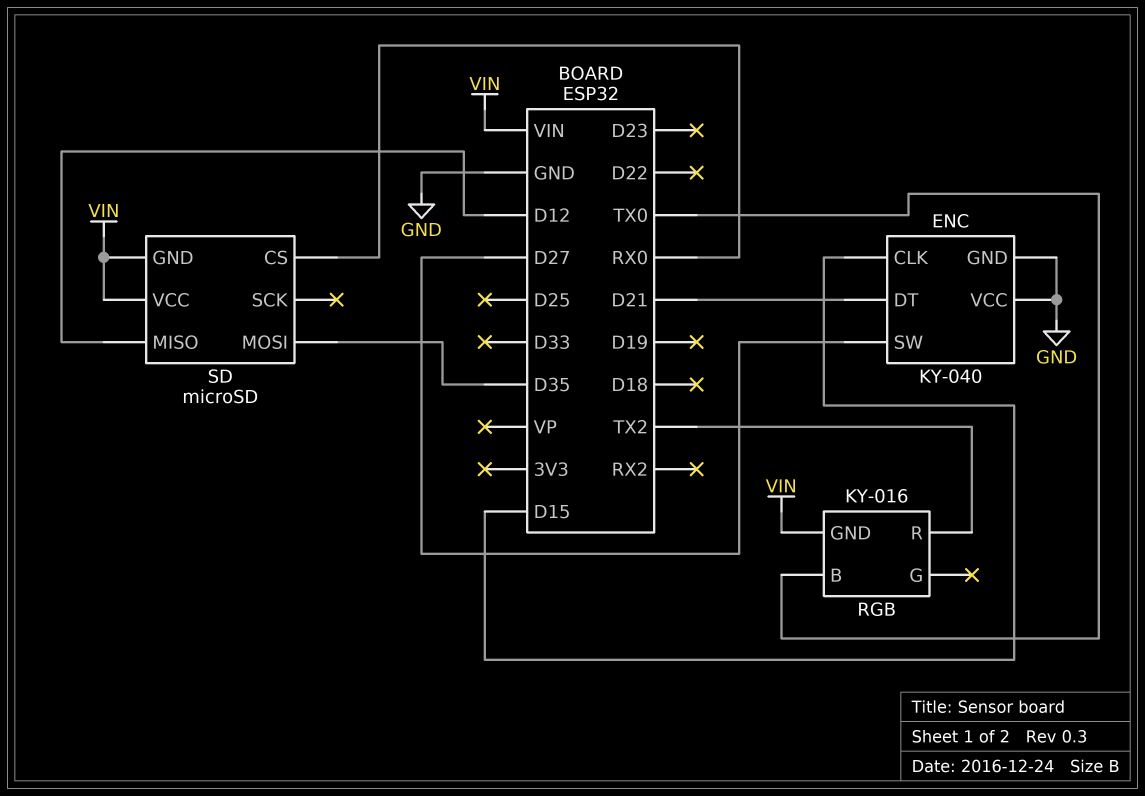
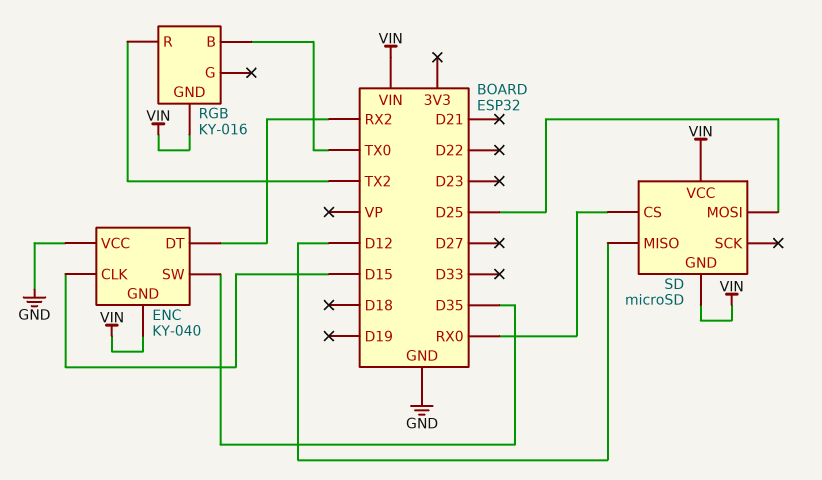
ENC pin DT: D21 -> RX2
ENC pin GND: GND -> VIN
ENC pin SW: D27 -> D35
SD pin MOSI: D35 -> D25

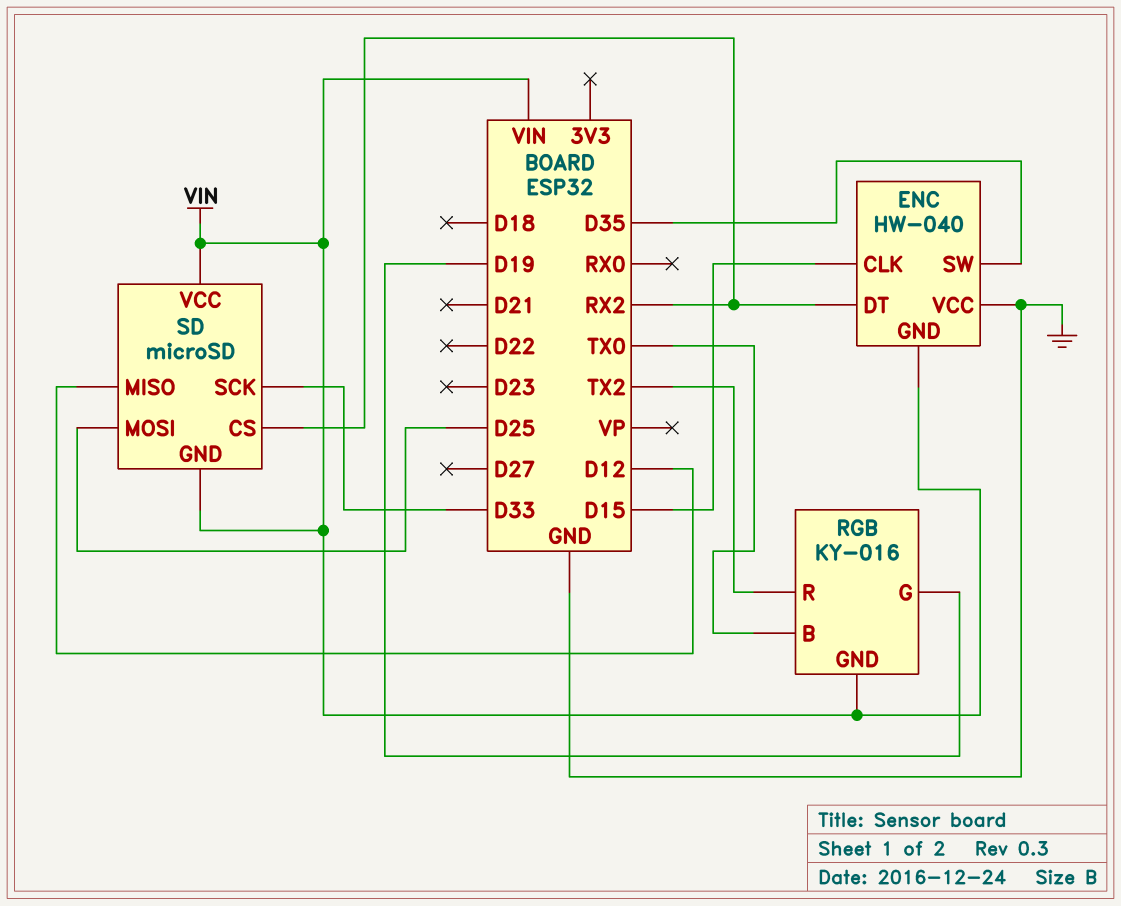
ENC: KY-040 -> HW-040
RGB pin G: none -> D19
SD pin CS: RX0 -> RX2
SD pin SCK: none -> D33

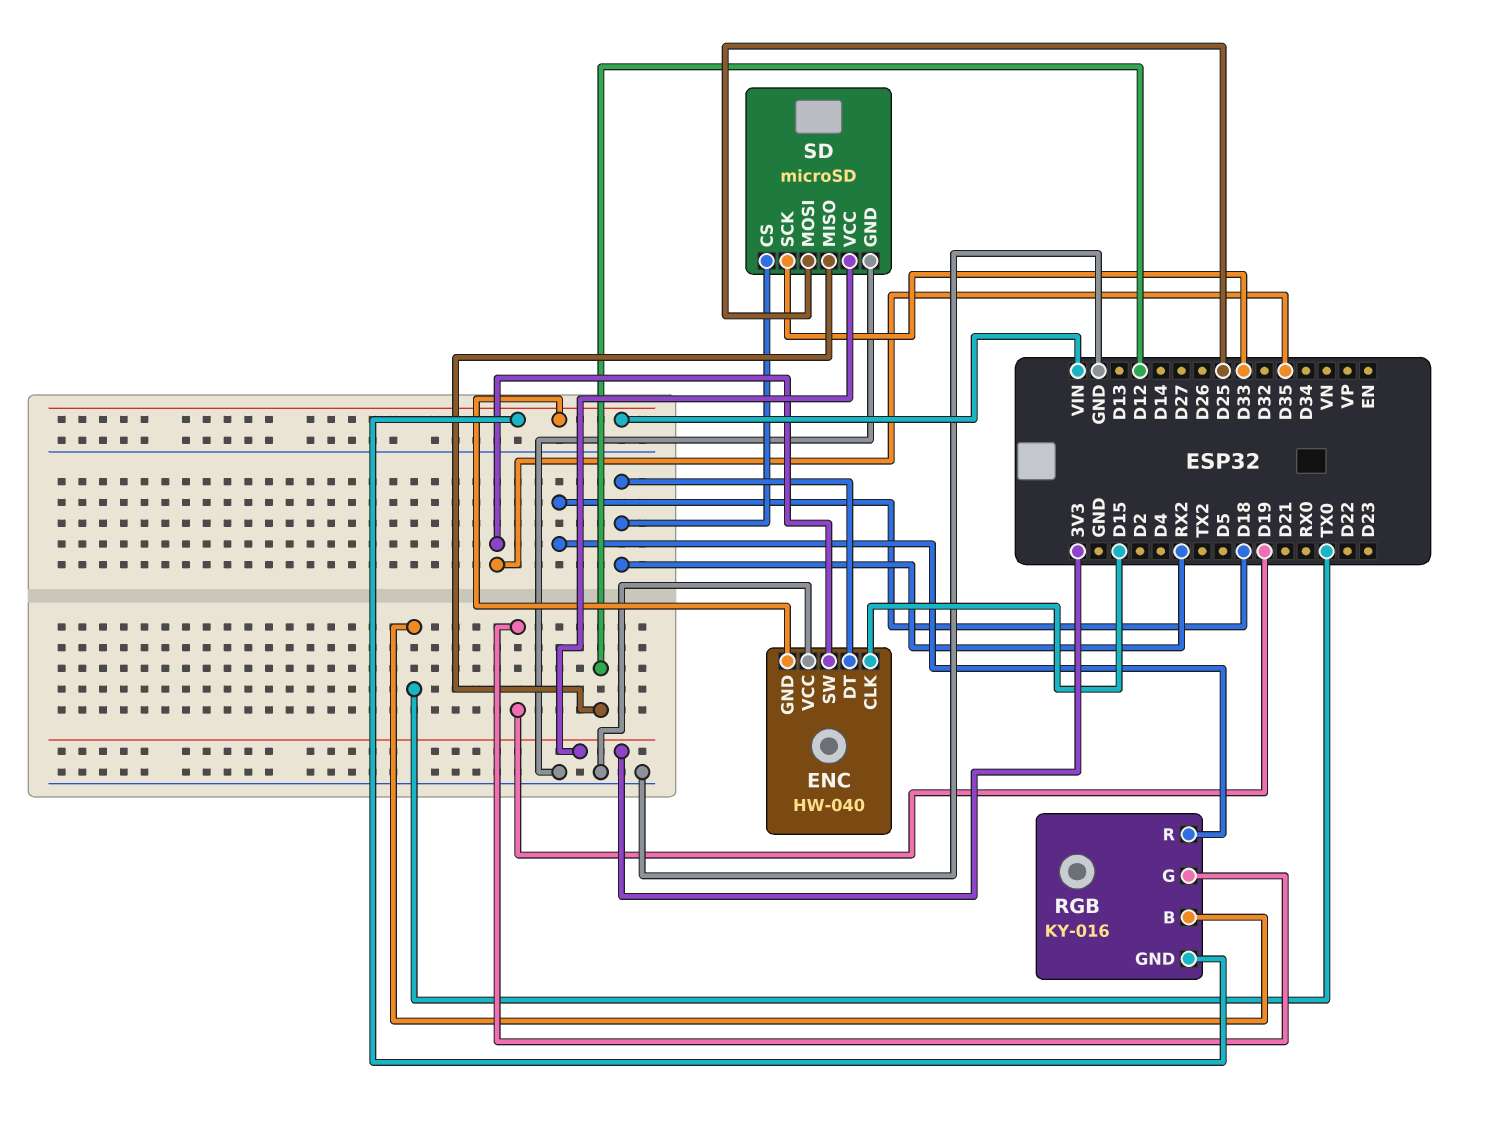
RGB pin R: TX2 -> D18
SD pin GND: VIN -> GND
SD pin VCC: VIN -> 3V3

